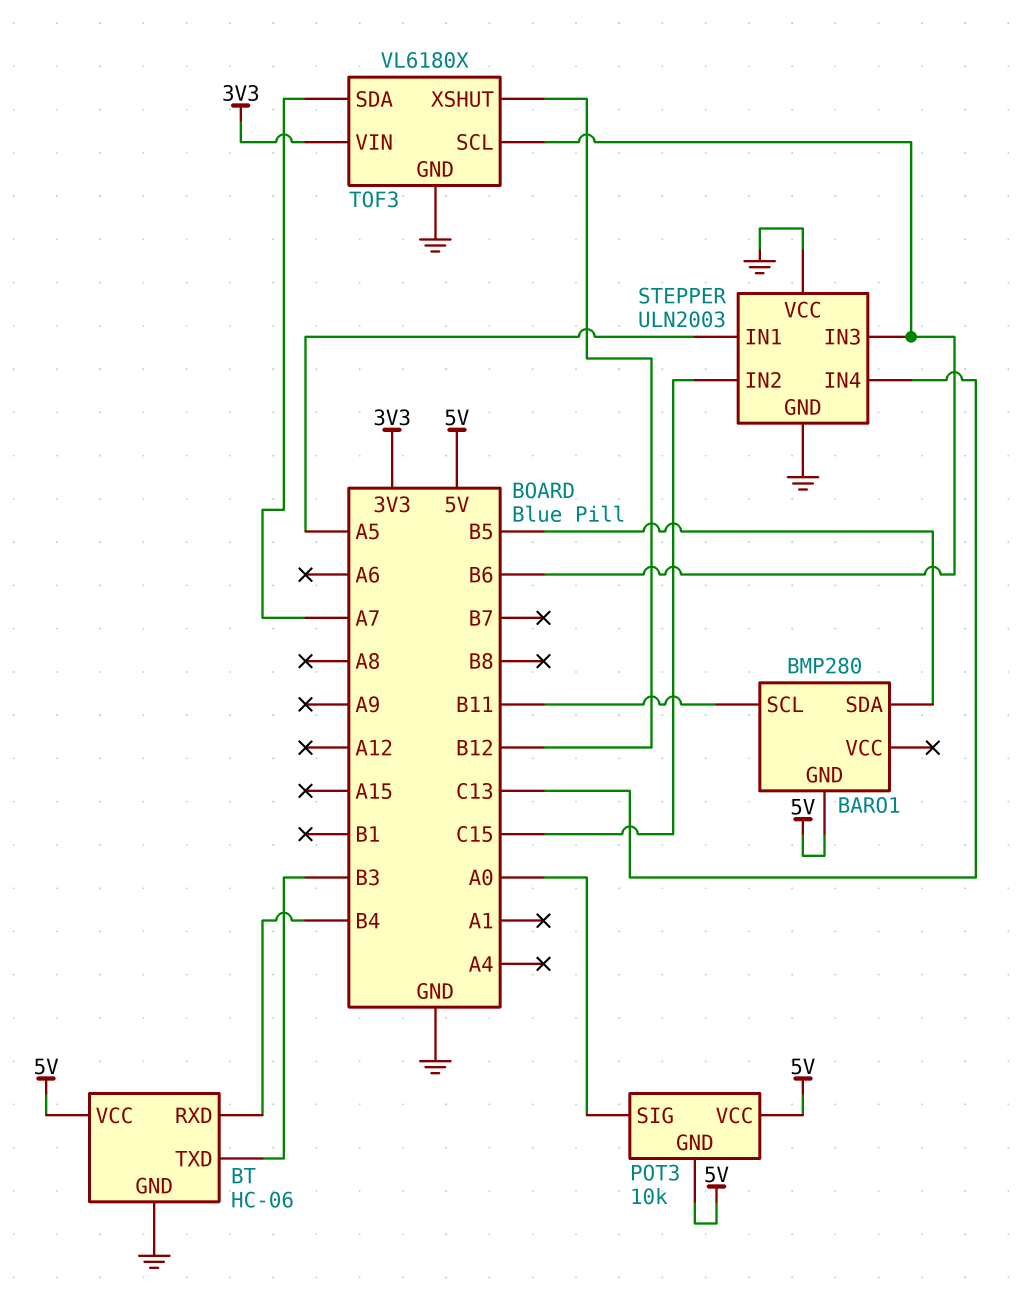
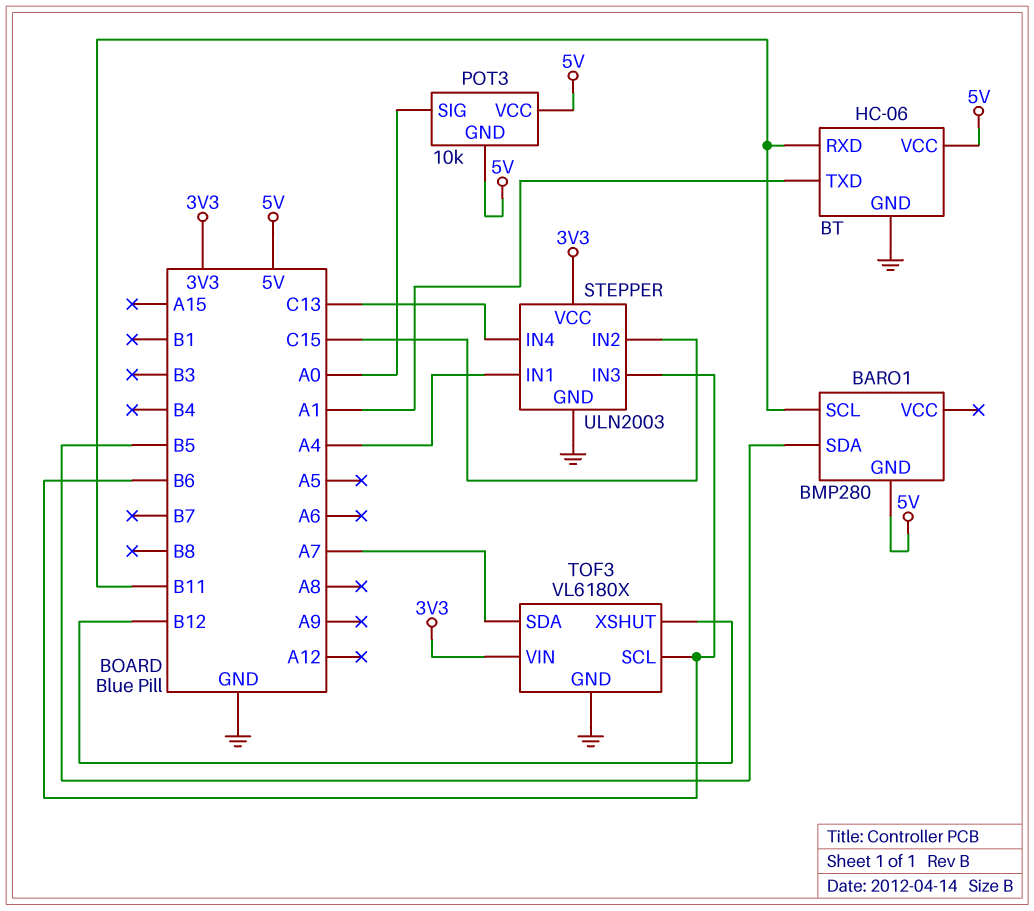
BT pin RXD: B4 -> B11
BT pin TXD: B3 -> A1
STEPPER pin IN1: A5 -> A4
STEPPER pin VCC: GND -> 3V3

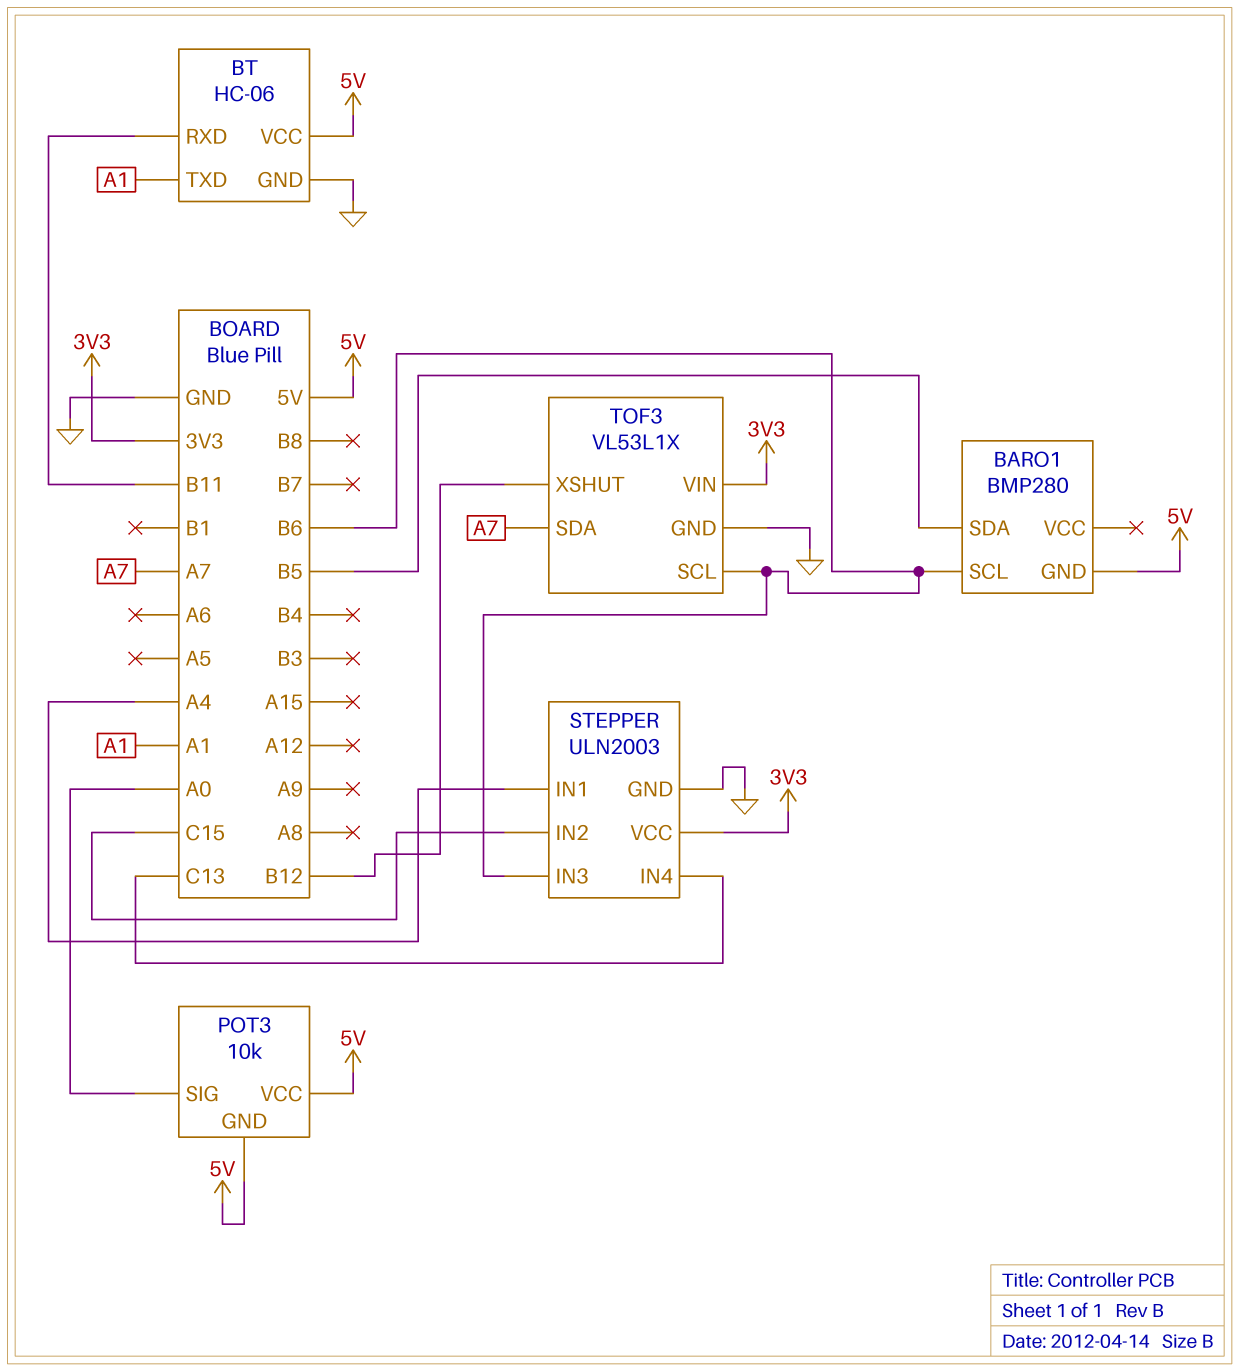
BARO1 pin SCL: B11 -> B6
TOF3: VL6180X -> VL53L1X

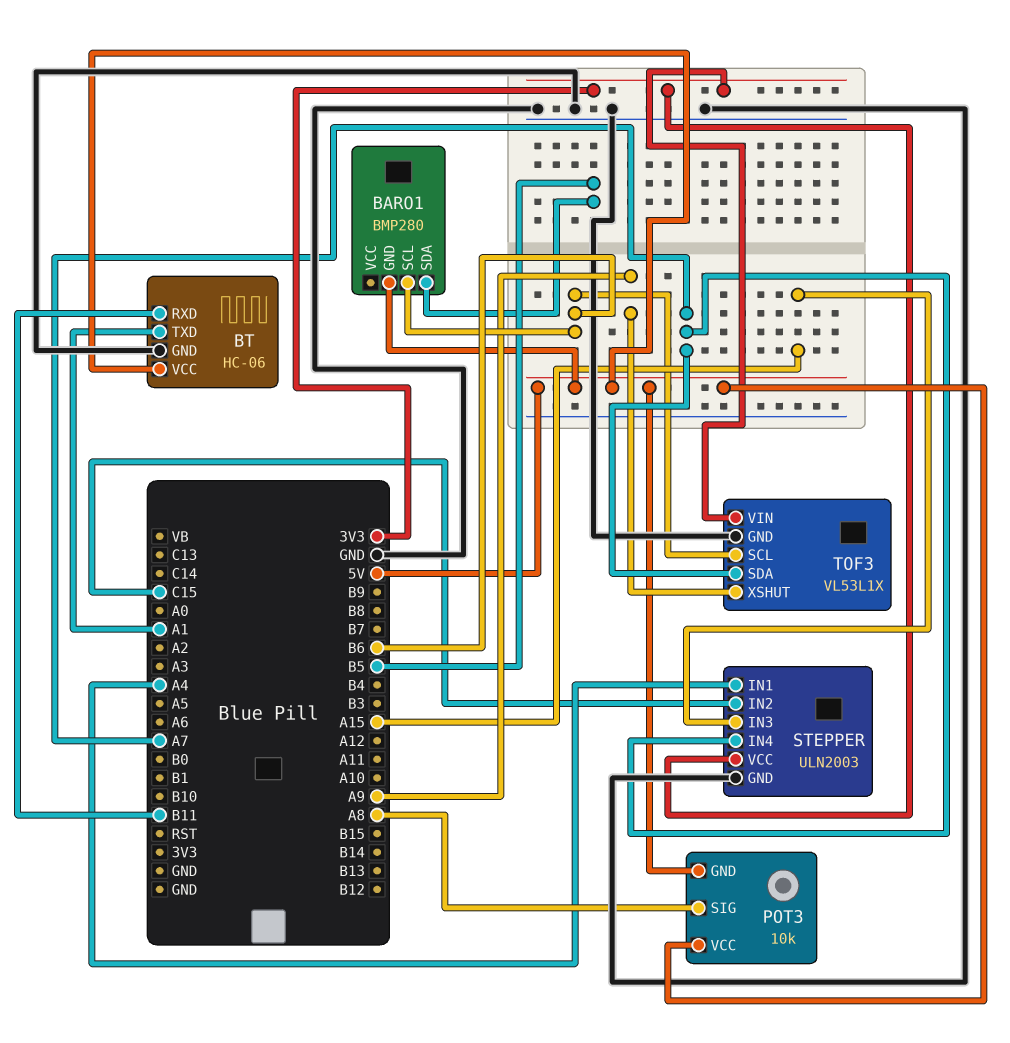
POT3 pin SIG: A0 -> A8
STEPPER pin IN3: B6 -> A15
STEPPER pin IN4: C13 -> A7
TOF3 pin XSHUT: B12 -> A9

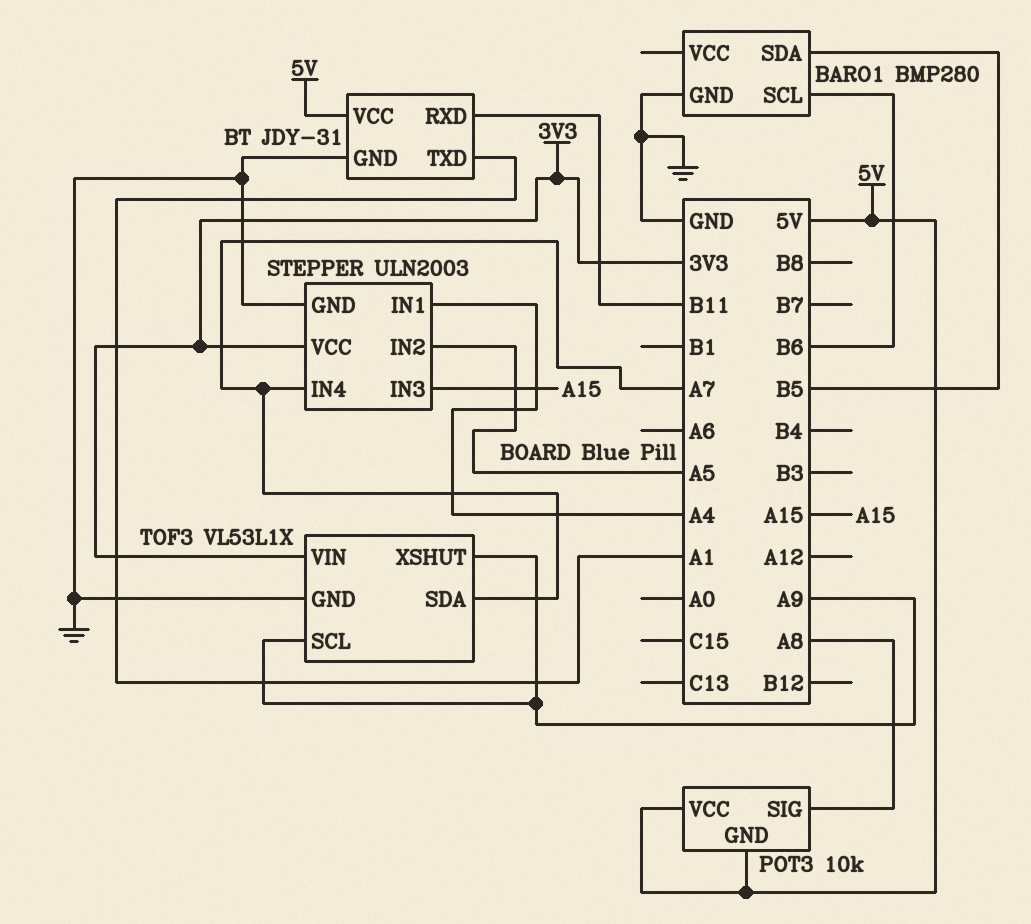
BARO1 pin GND: 5V -> GND
BT: HC-06 -> JDY-31
STEPPER pin IN2: C15 -> A5
TOF3 pin SCL: B6 -> A9

